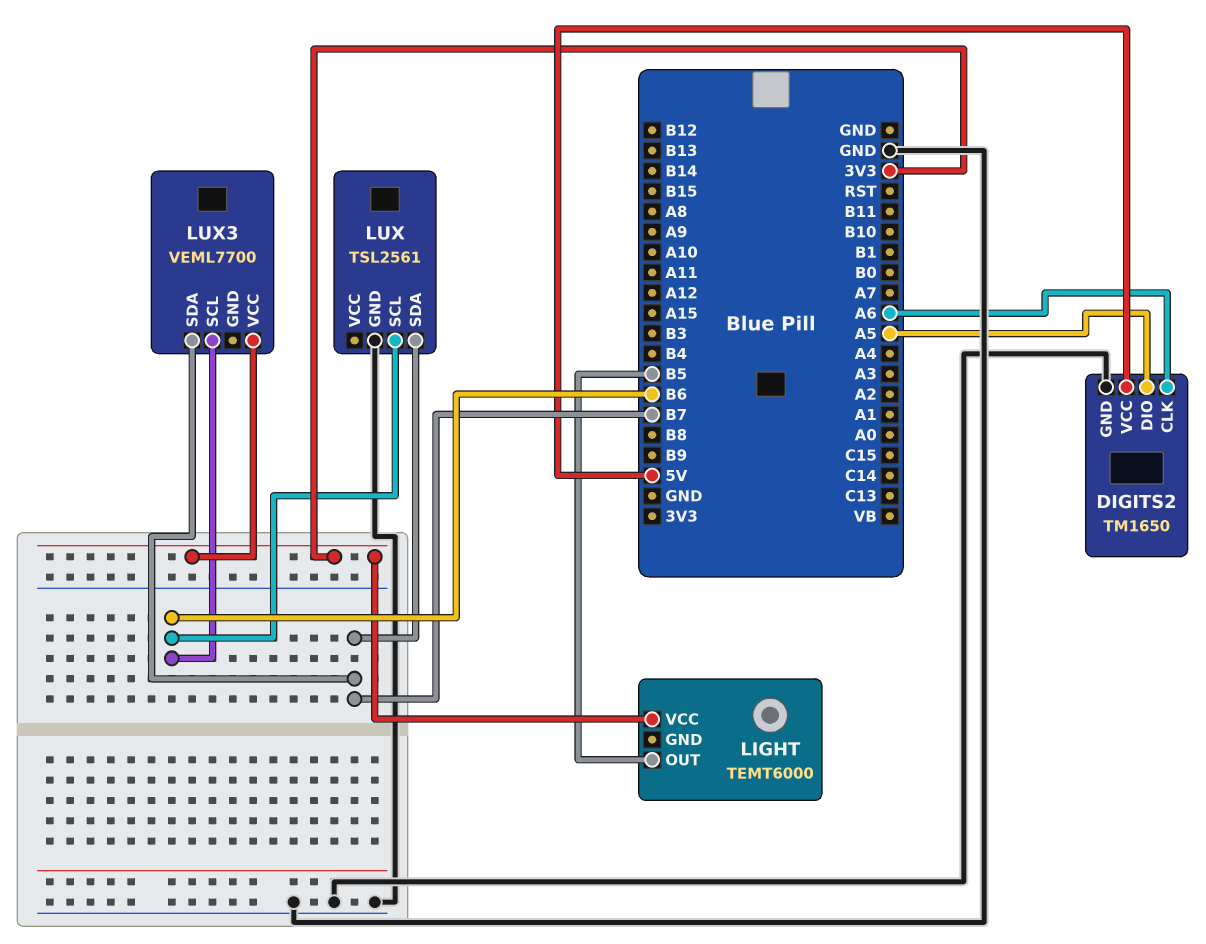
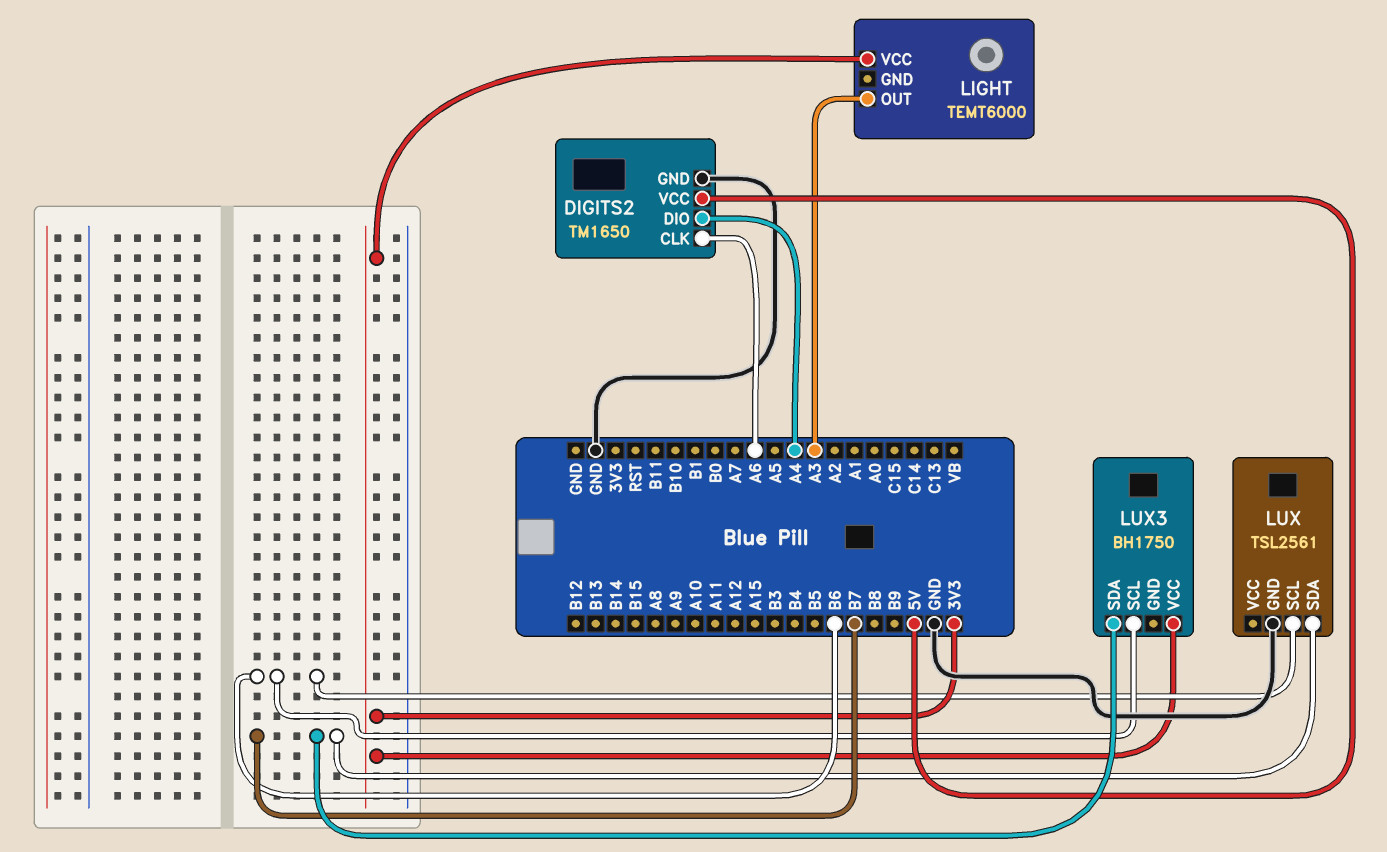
DIGITS2 pin DIO: A5 -> A4
LIGHT pin OUT: B5 -> A3
LUX3: VEML7700 -> BH1750

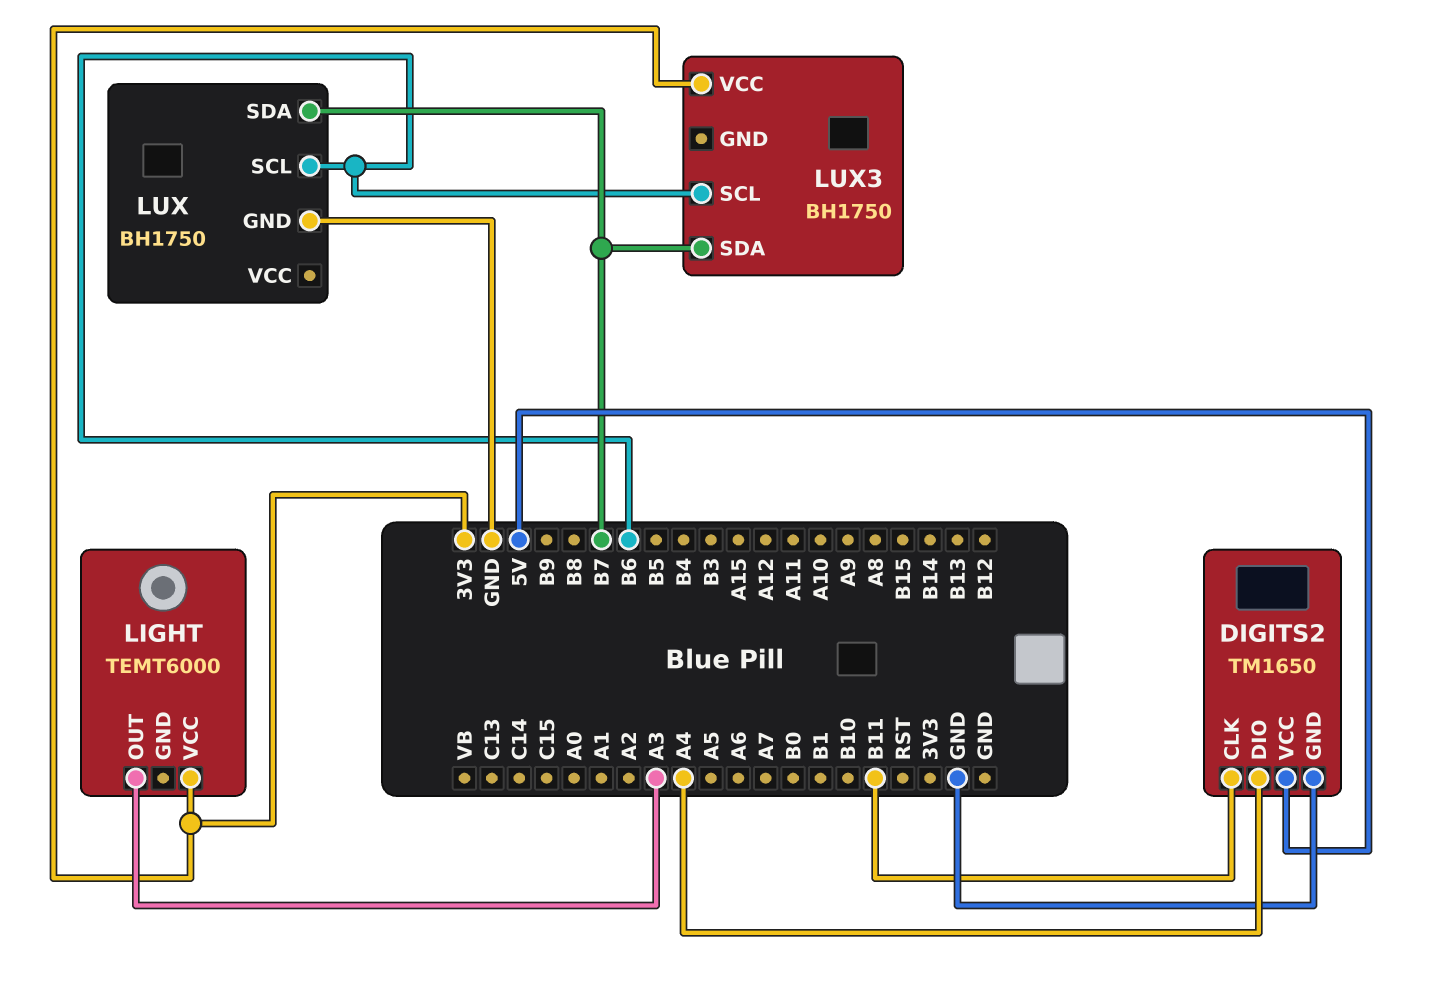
DIGITS2 pin CLK: A6 -> B11
LUX: TSL2561 -> BH1750

